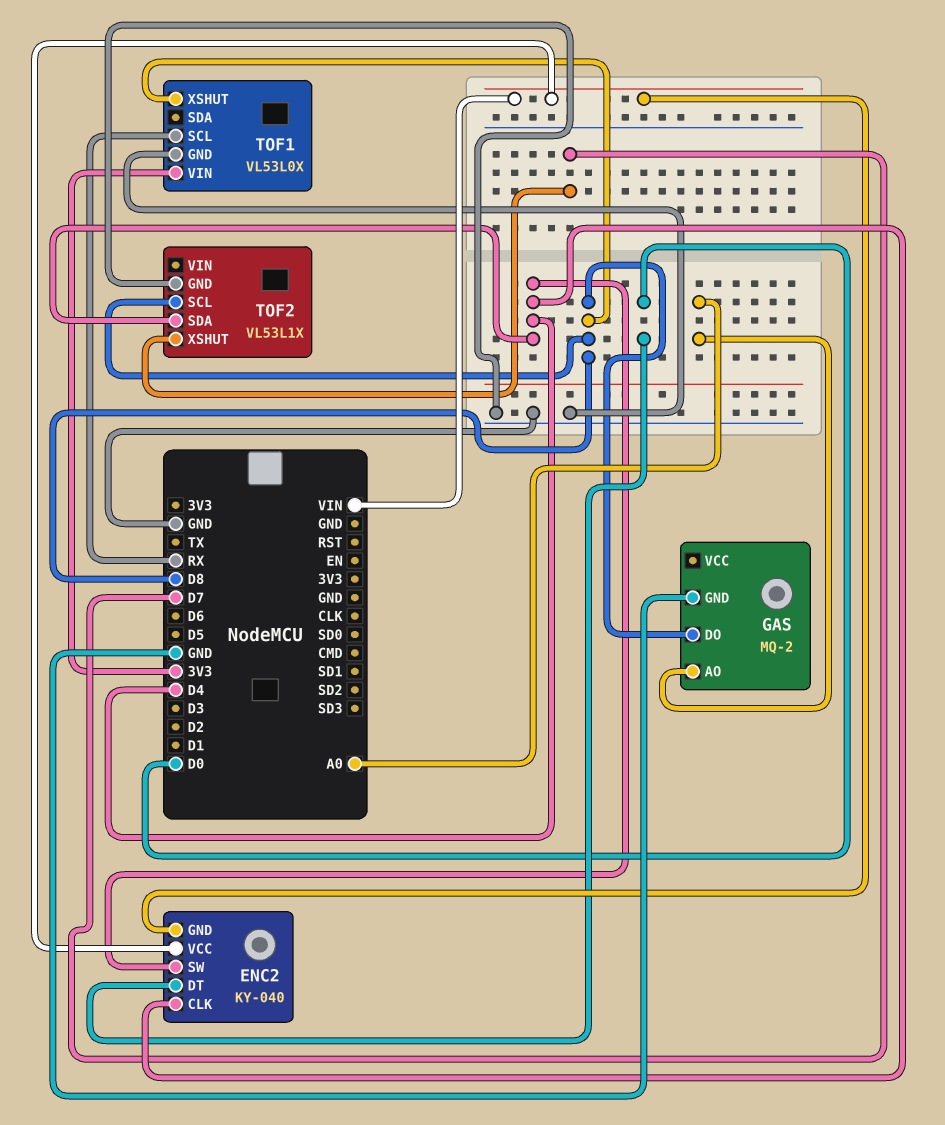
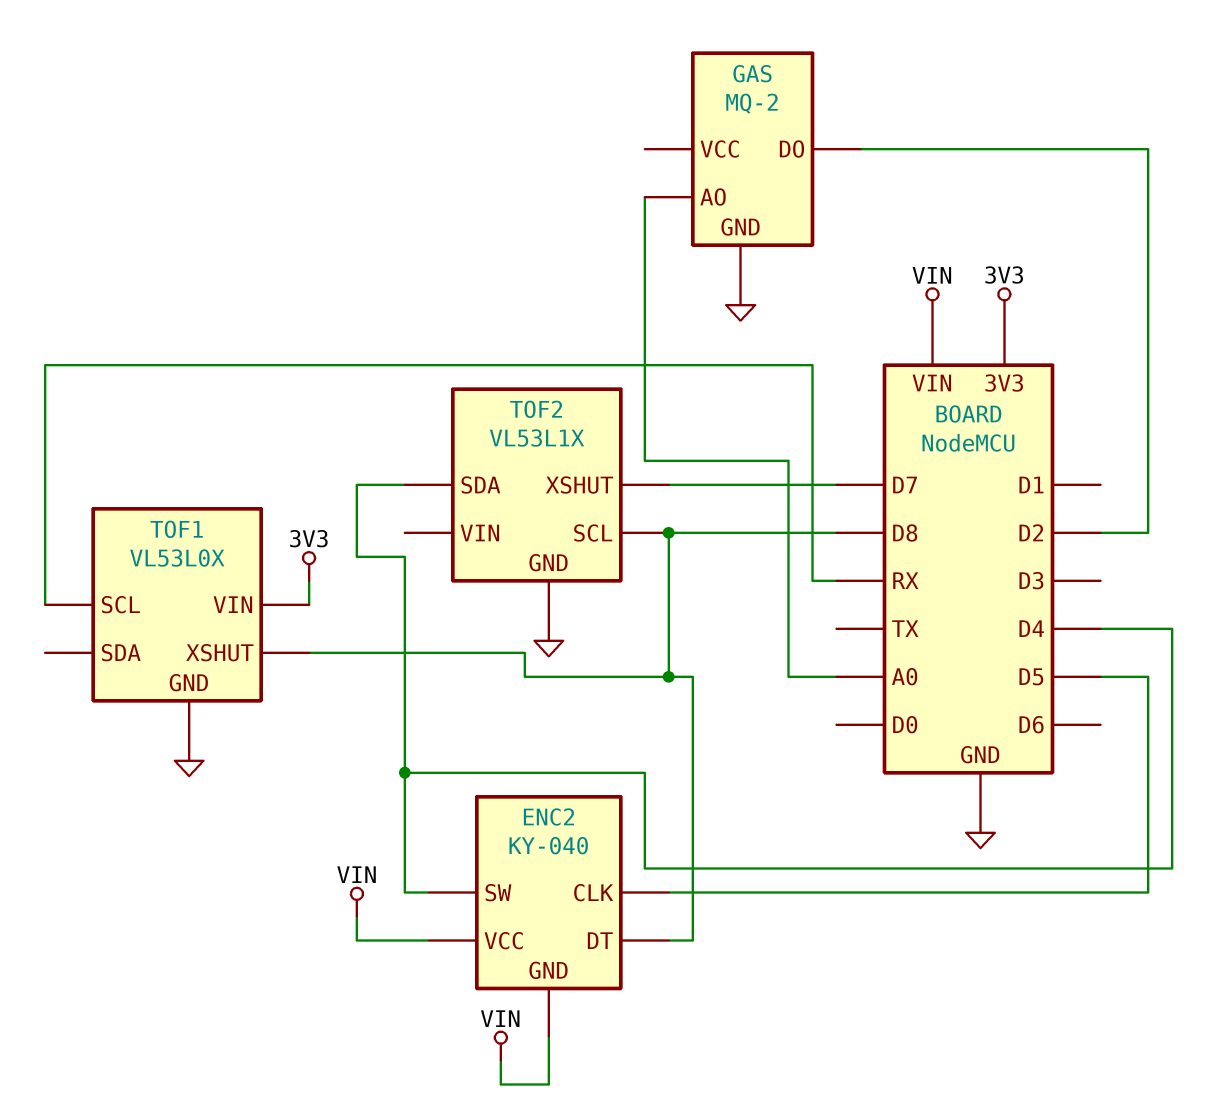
ENC2 pin CLK: D4 -> D5
ENC2 pin DT: D0 -> D8
GAS pin DO: D8 -> D2

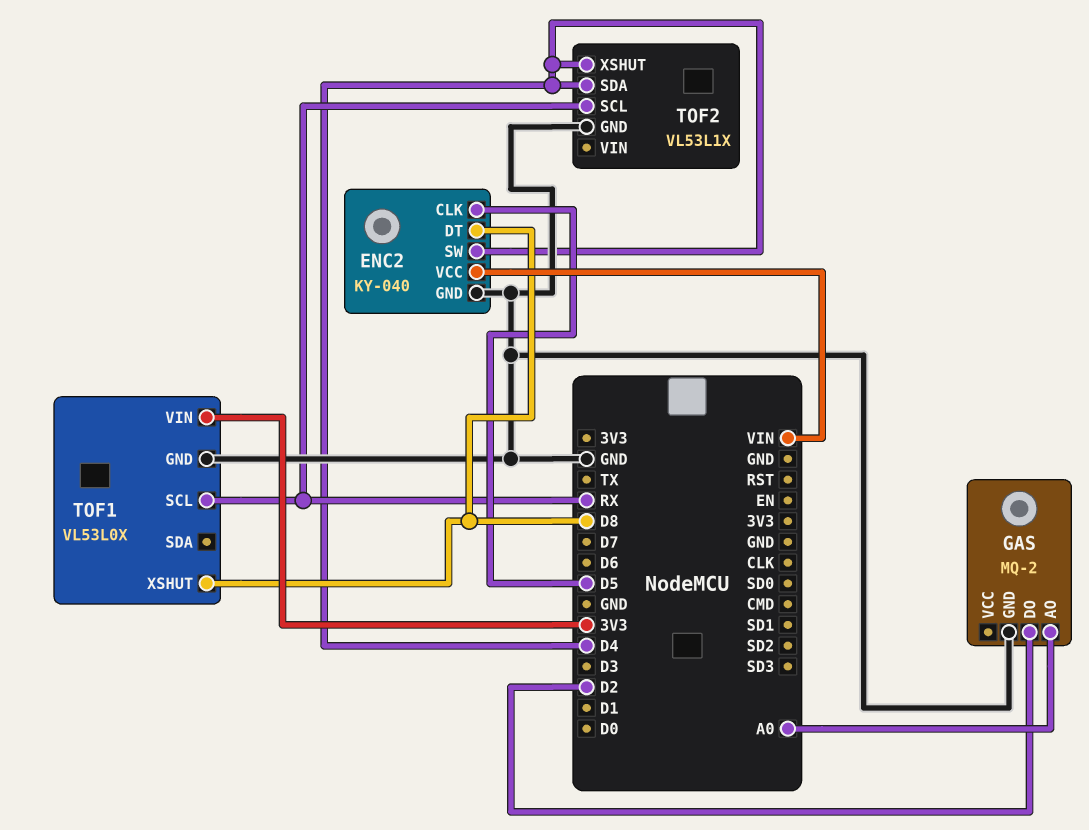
ENC2 pin GND: VIN -> GND
TOF2 pin SCL: D8 -> RX
TOF2 pin XSHUT: D7 -> D4

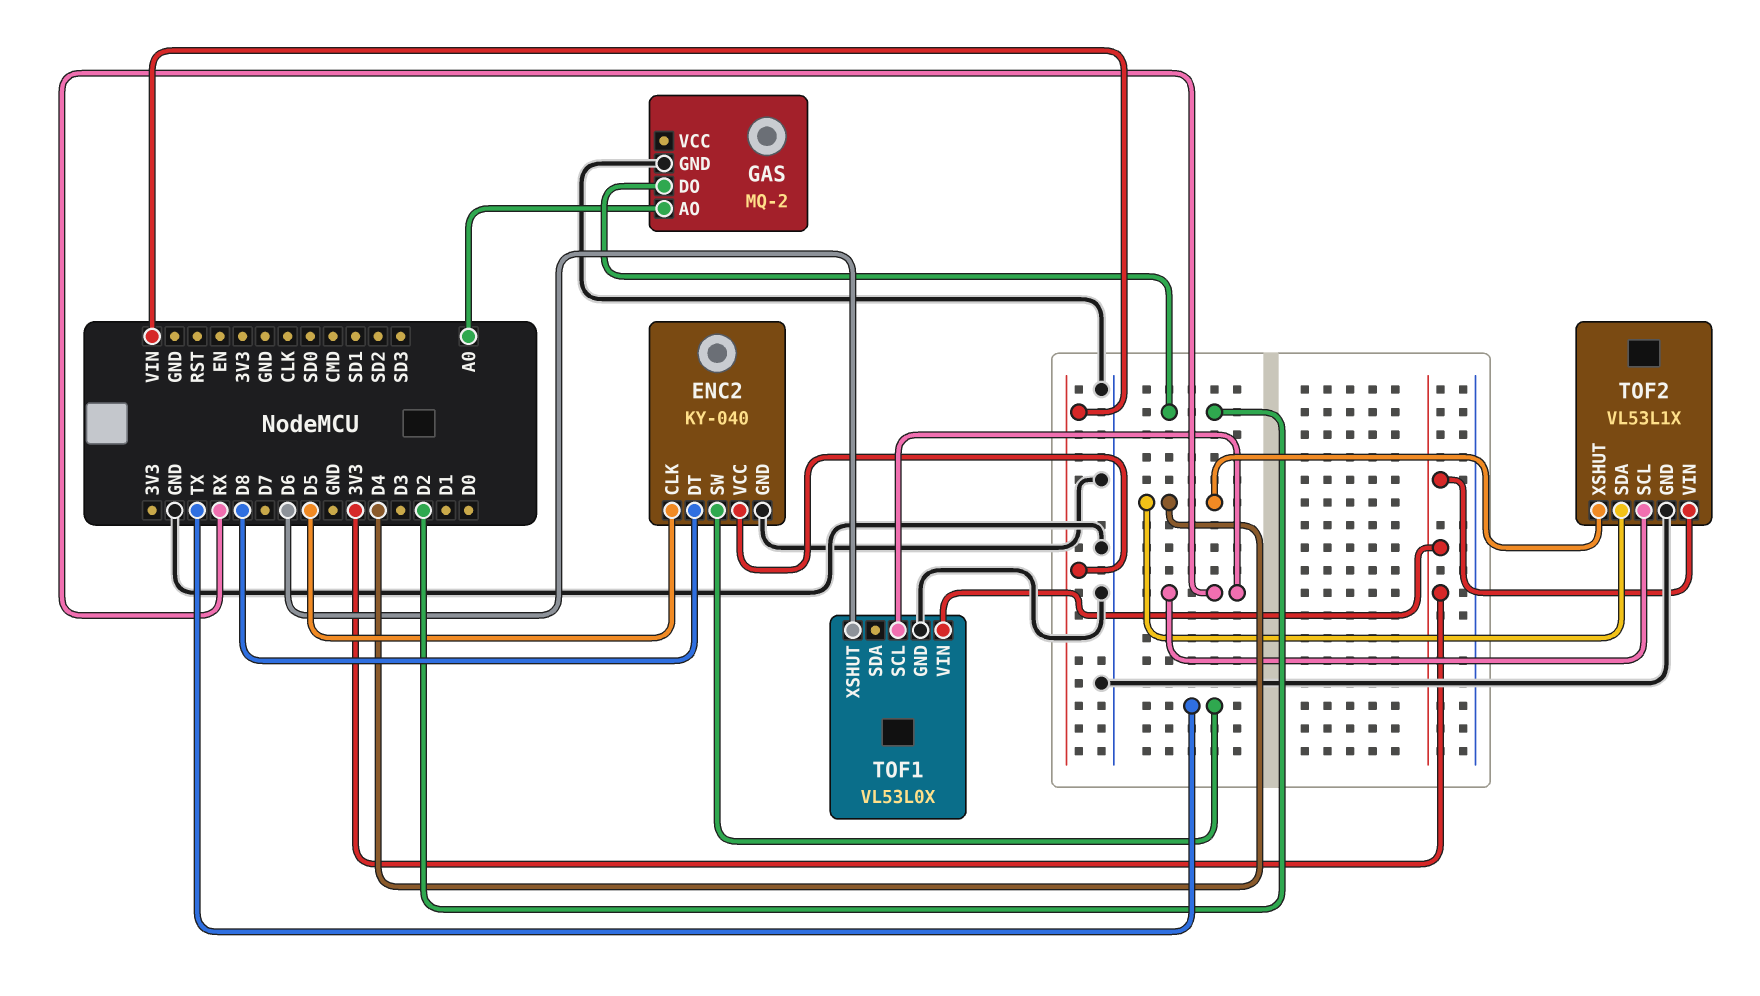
ENC2 pin SW: D4 -> TX
TOF1 pin XSHUT: D8 -> D6
TOF2 pin VIN: none -> 3V3

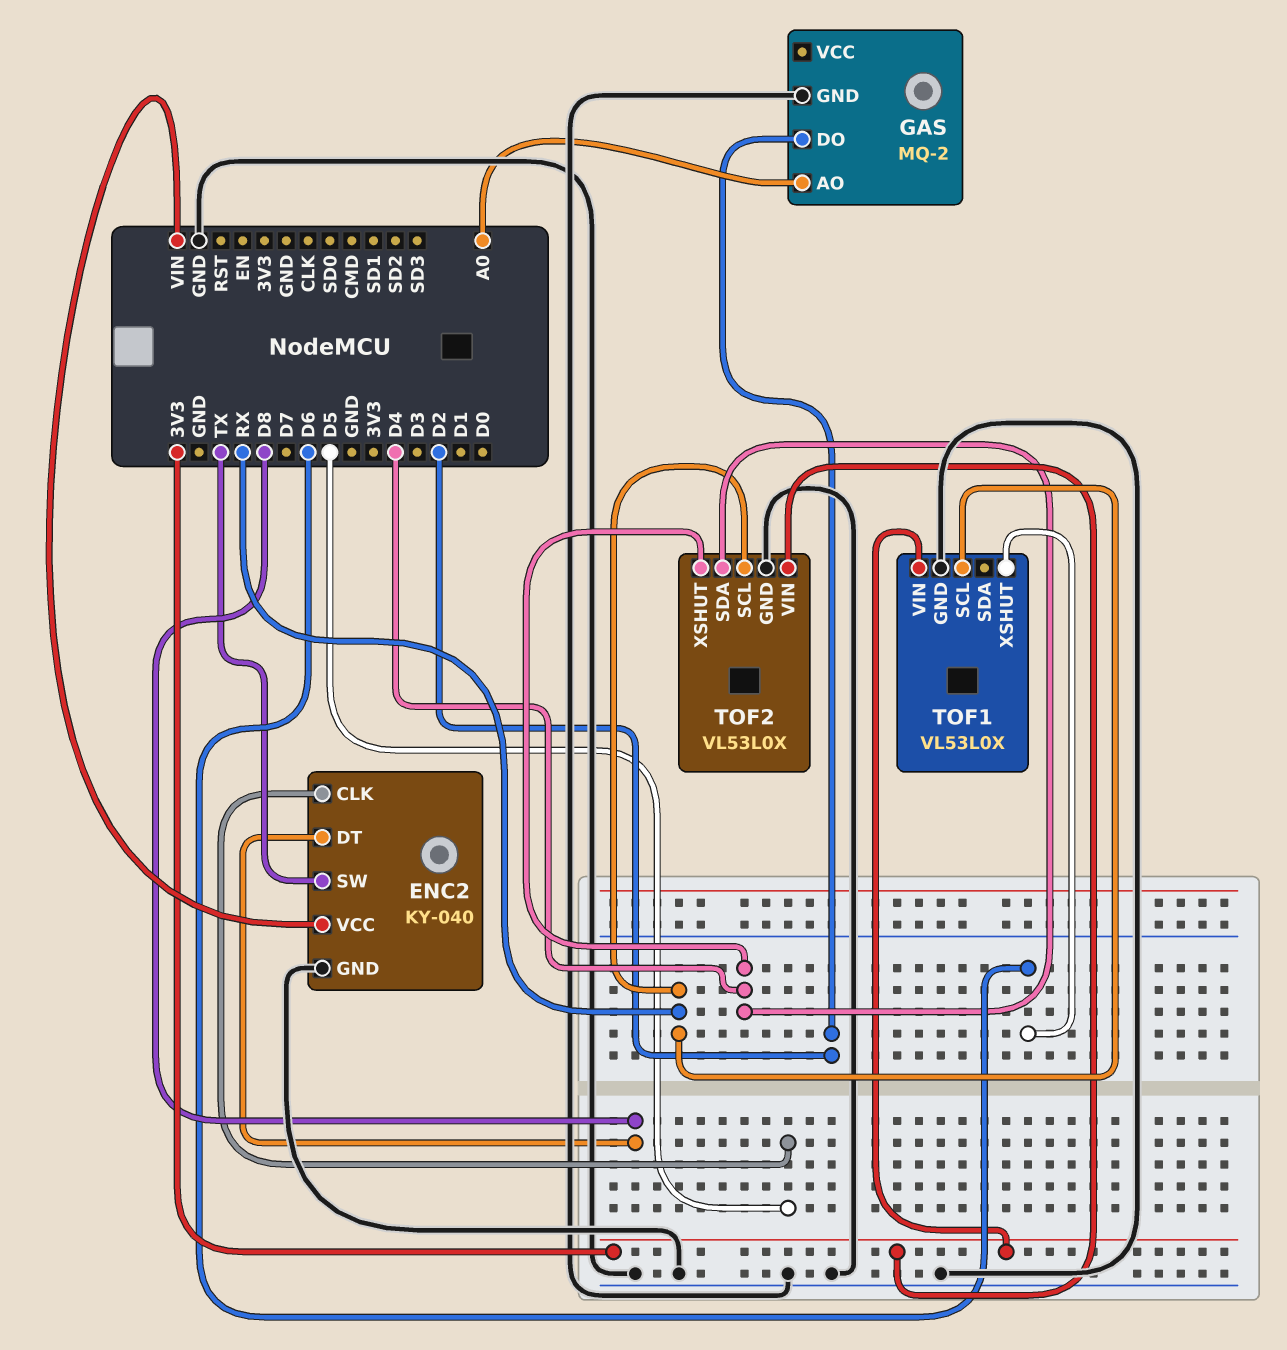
TOF2: VL53L1X -> VL53L0X

